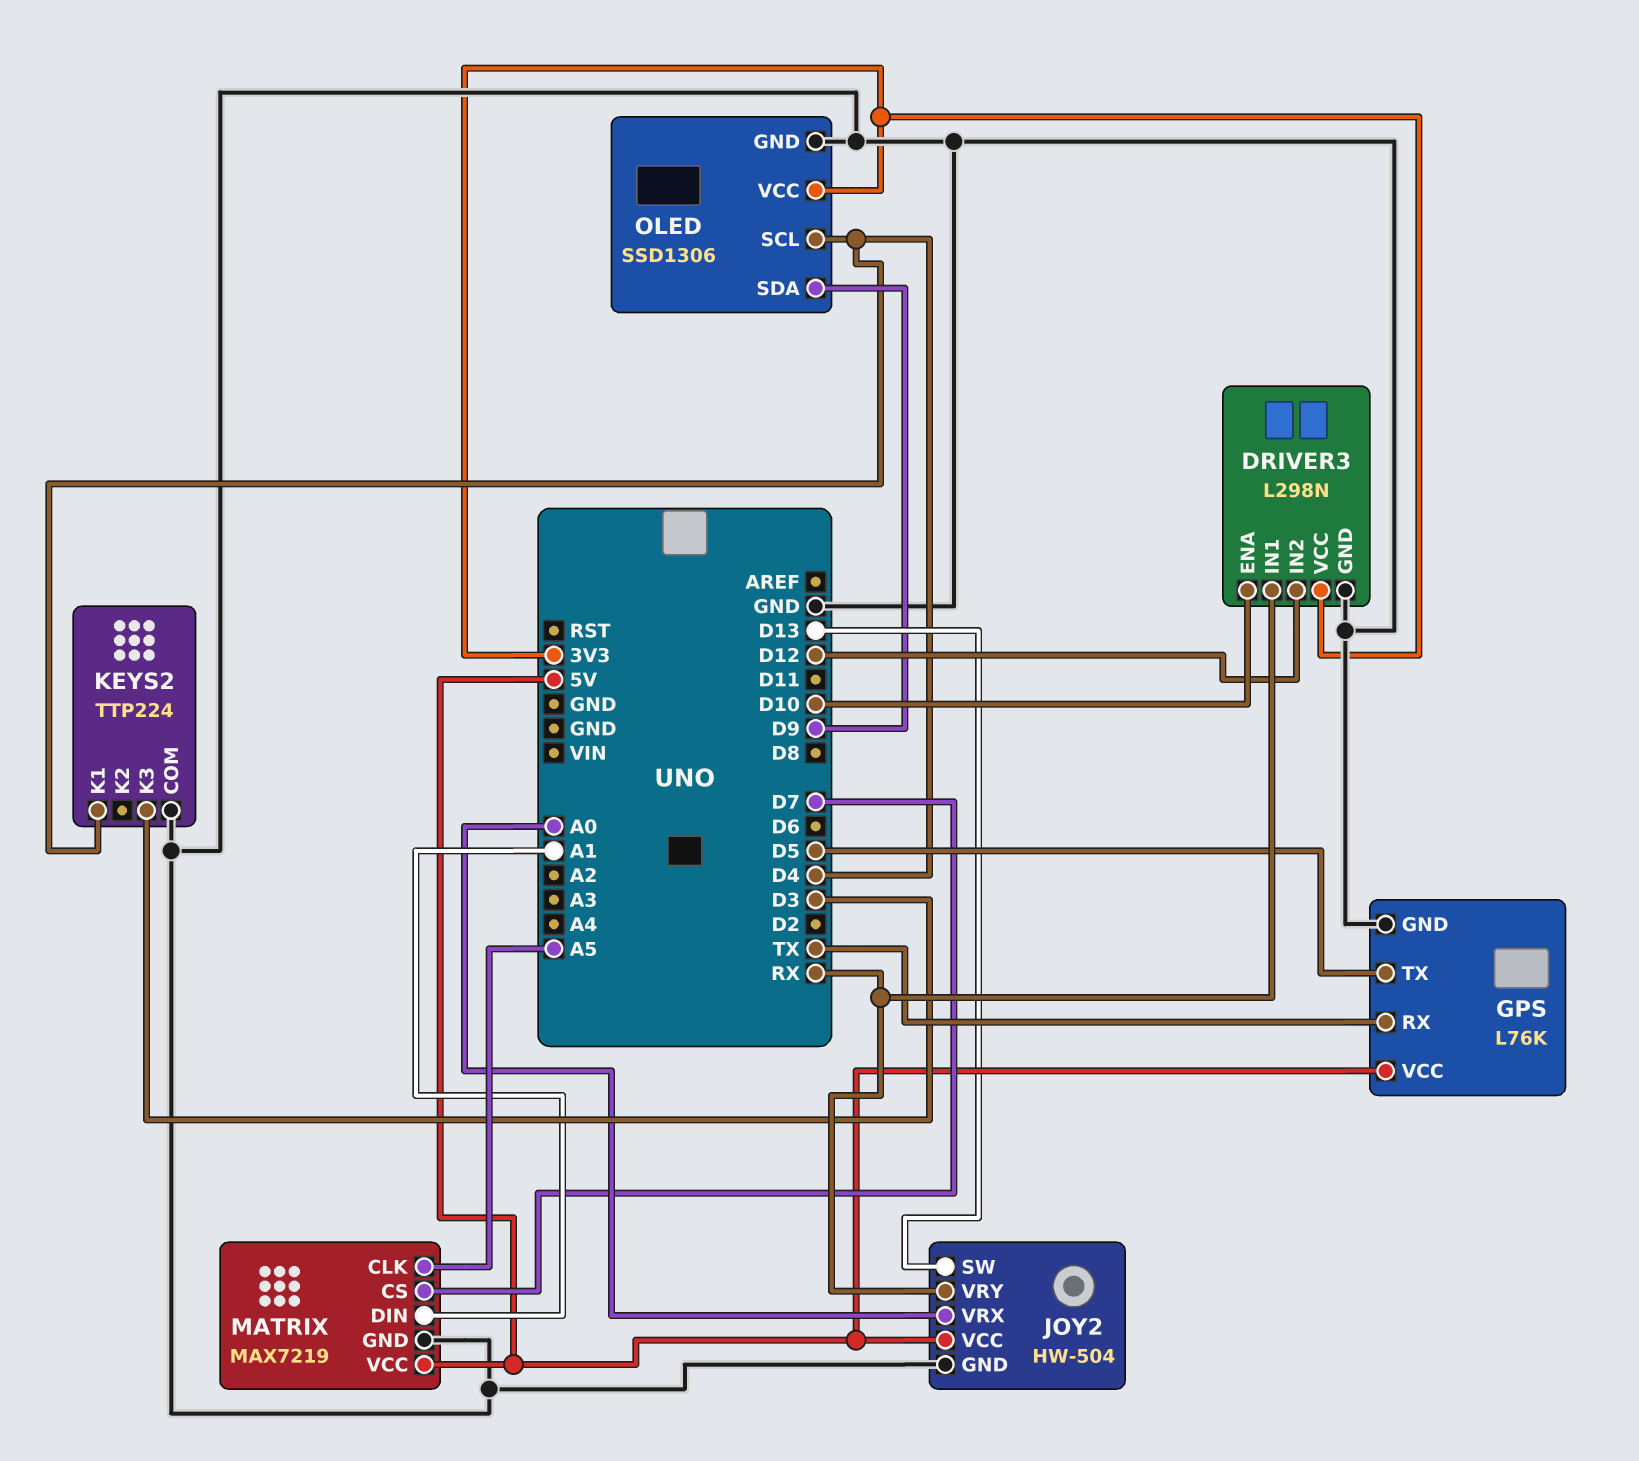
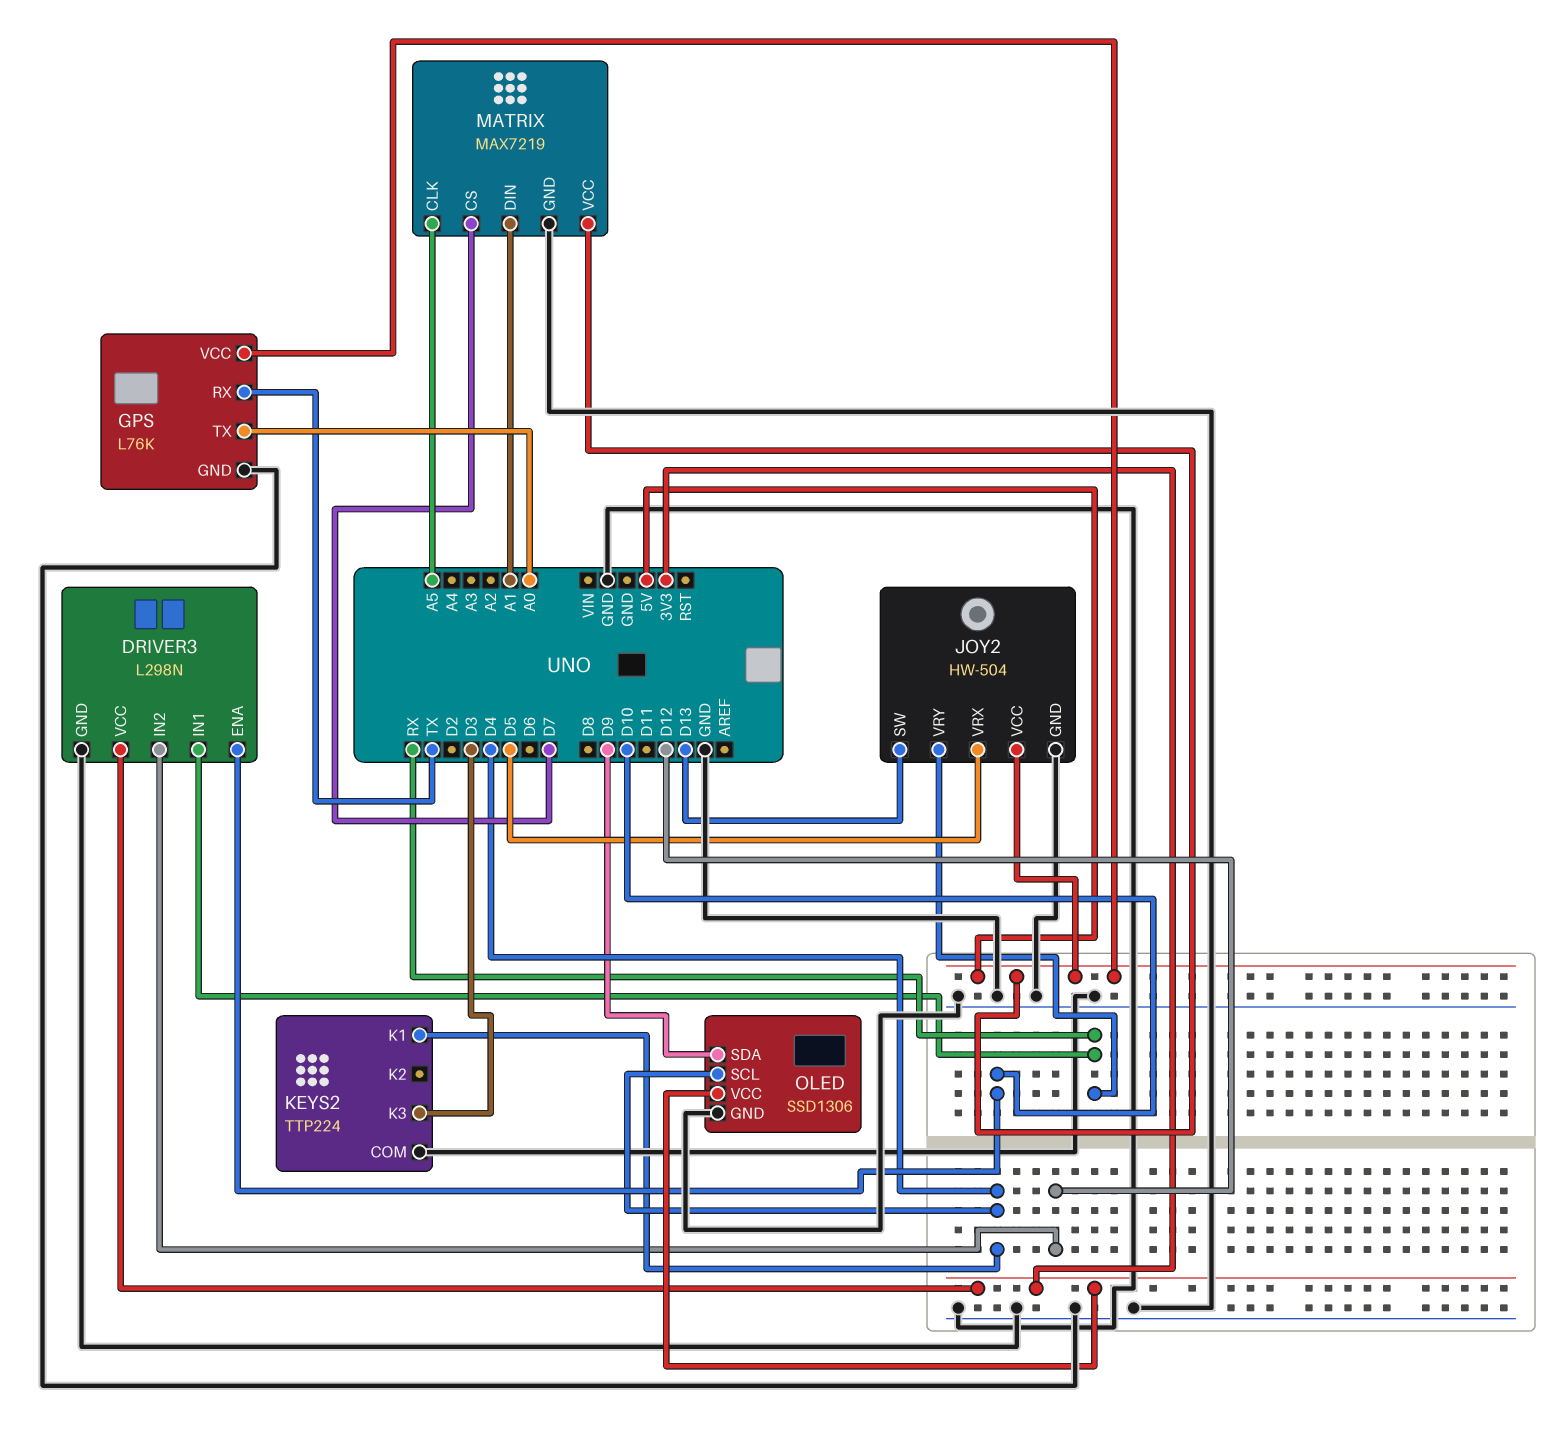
GPS pin TX: D5 -> A0
JOY2 pin VRX: A0 -> D5

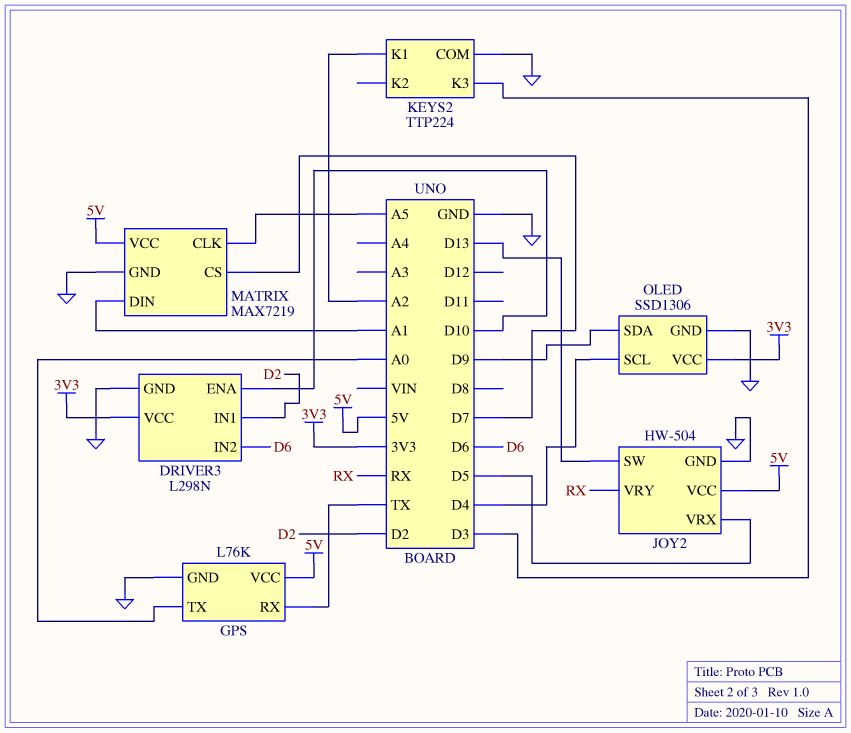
DRIVER3 pin IN1: RX -> D2
DRIVER3 pin IN2: D12 -> D6
KEYS2 pin K1: D4 -> A2

